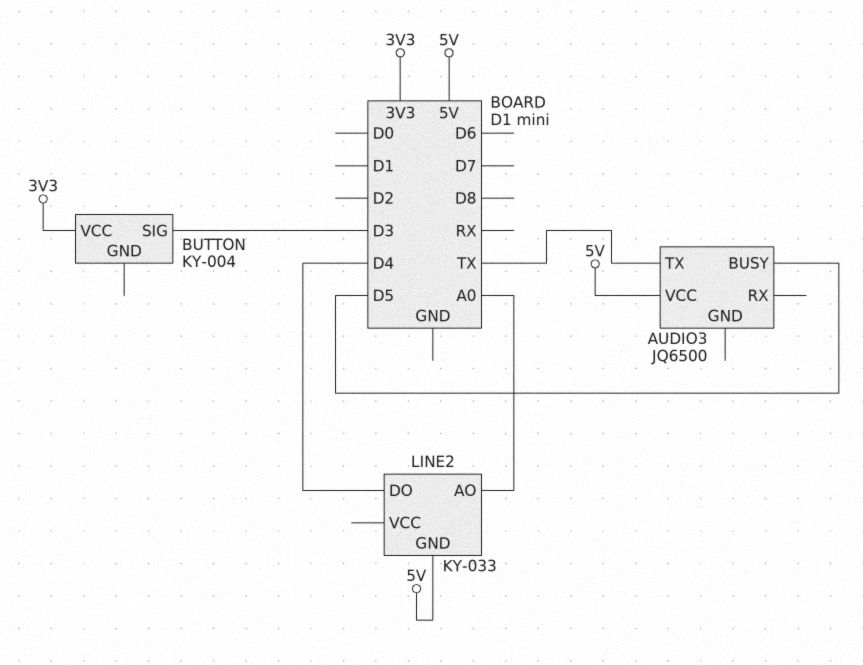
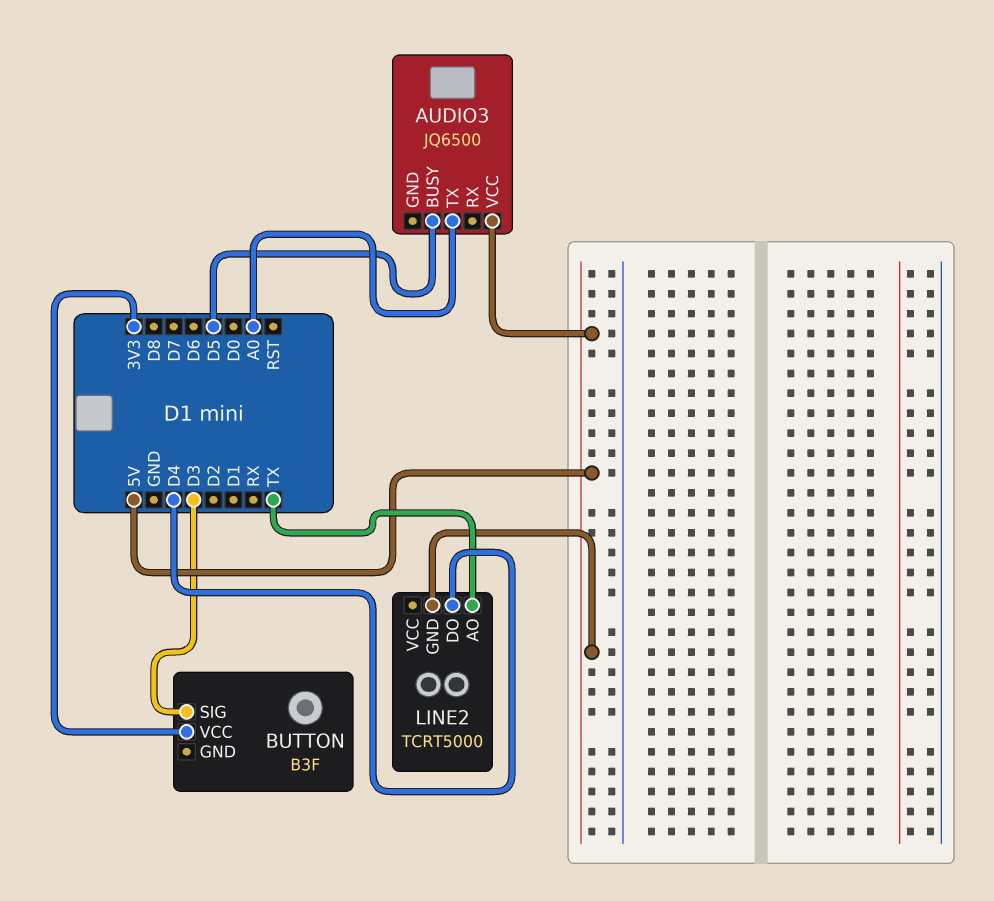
AUDIO3 pin TX: TX -> A0
BUTTON: KY-004 -> B3F
LINE2: KY-033 -> TCRT5000
LINE2 pin AO: A0 -> TX

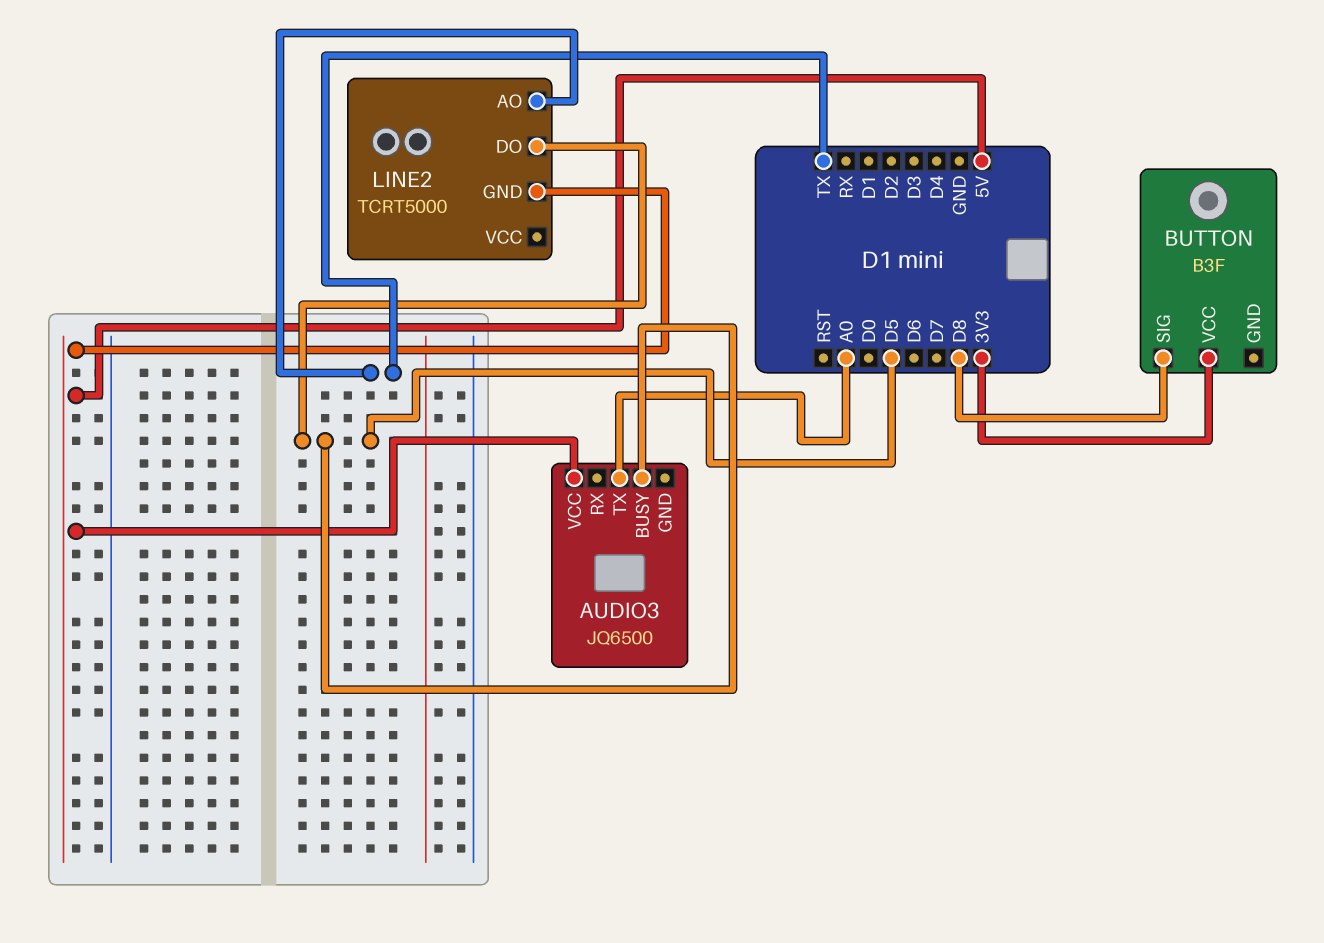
BUTTON pin SIG: D3 -> D8
LINE2 pin DO: D4 -> D5

